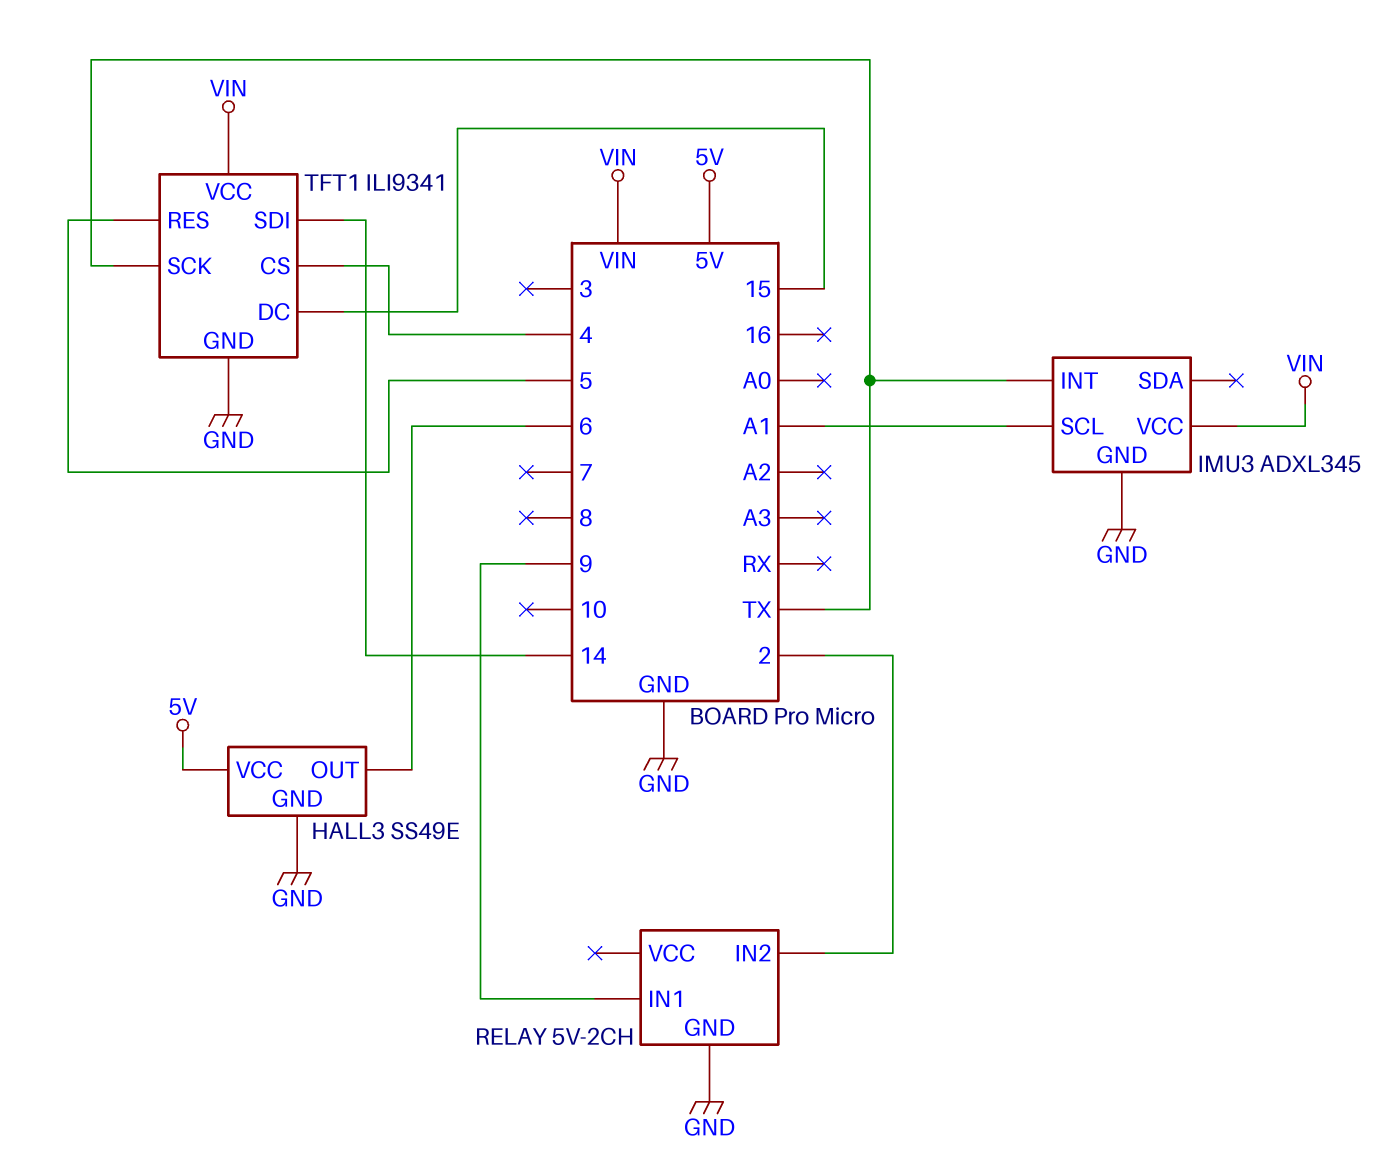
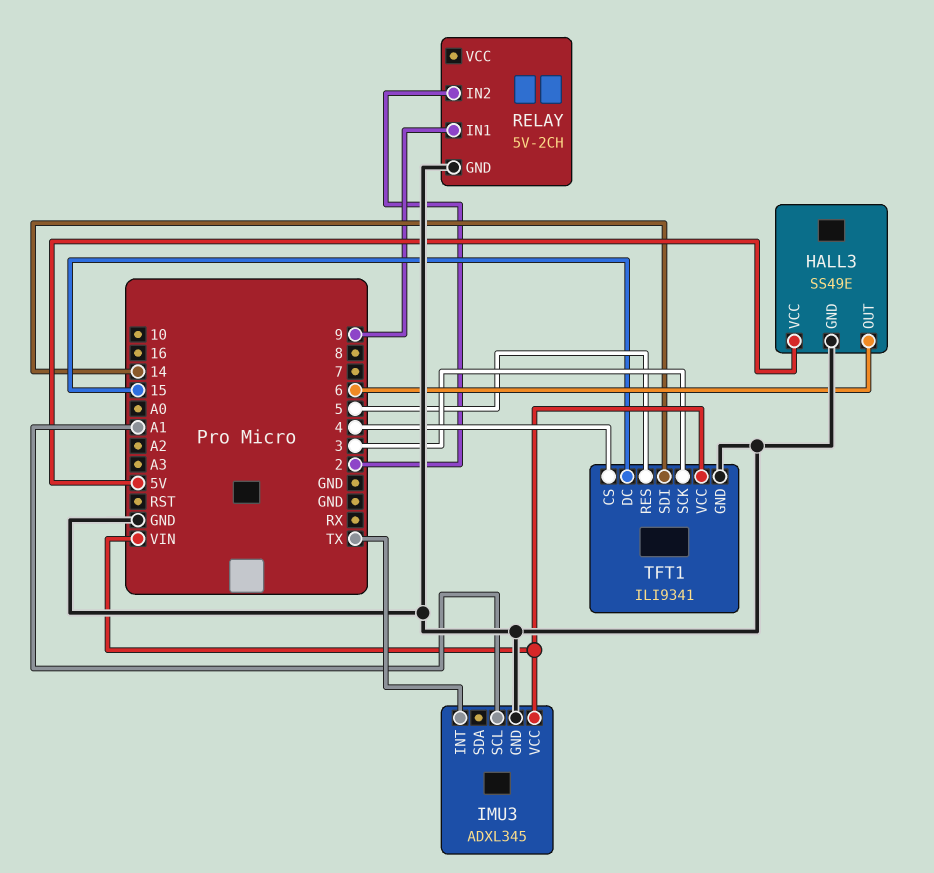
TFT1 pin SCK: TX -> 3

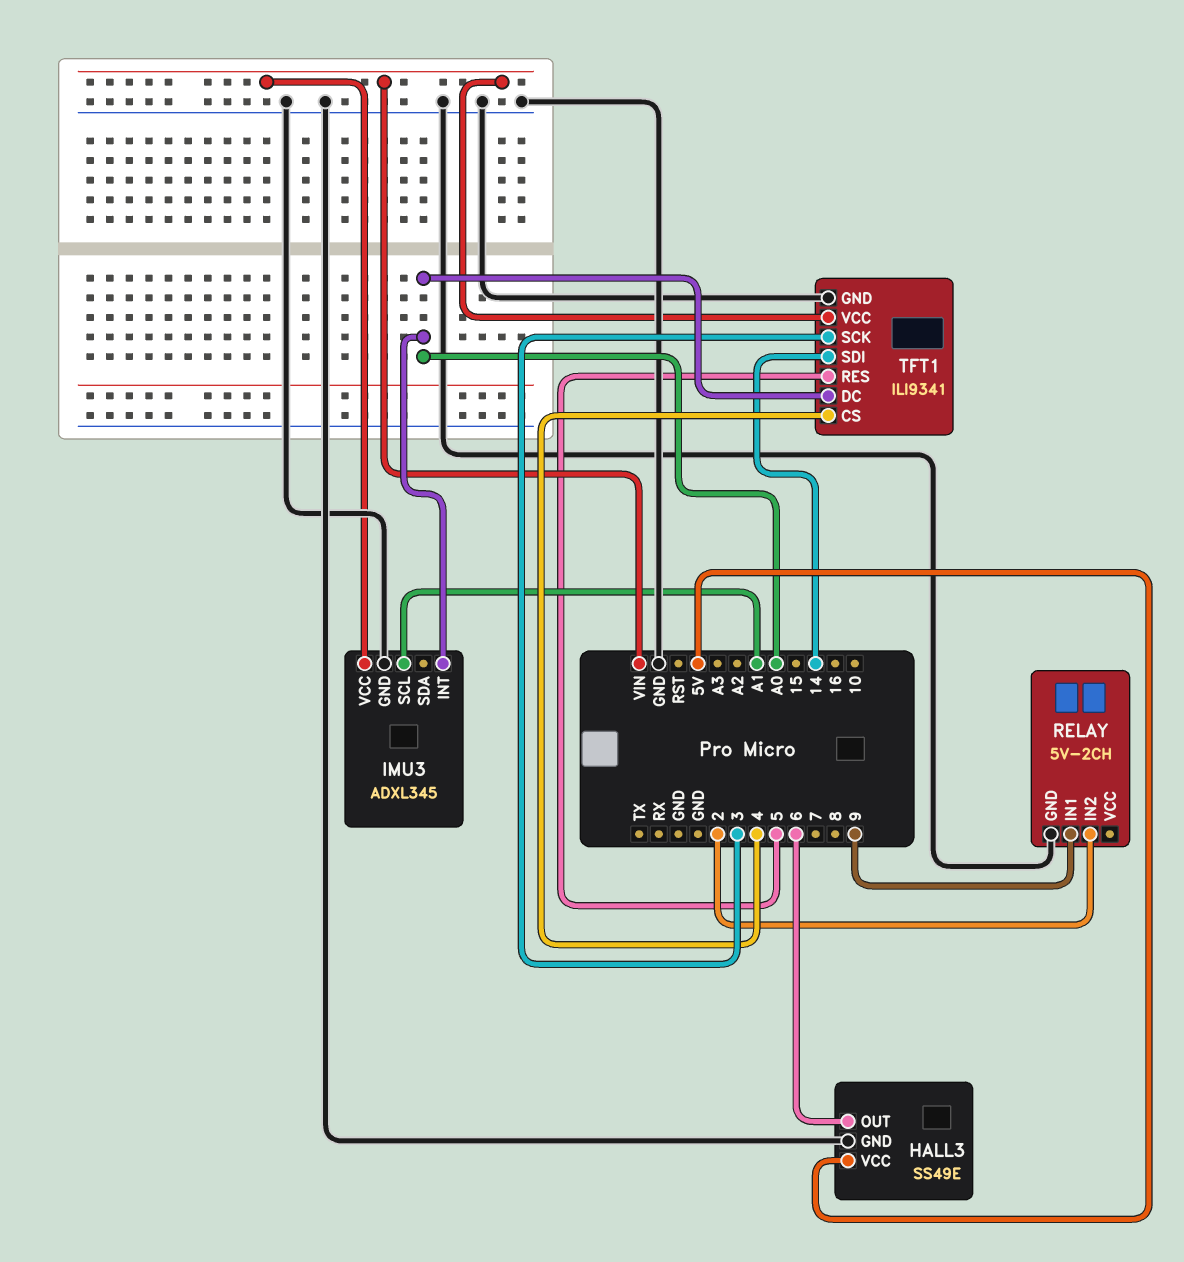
IMU3 pin INT: TX -> A0
TFT1 pin DC: 15 -> A0

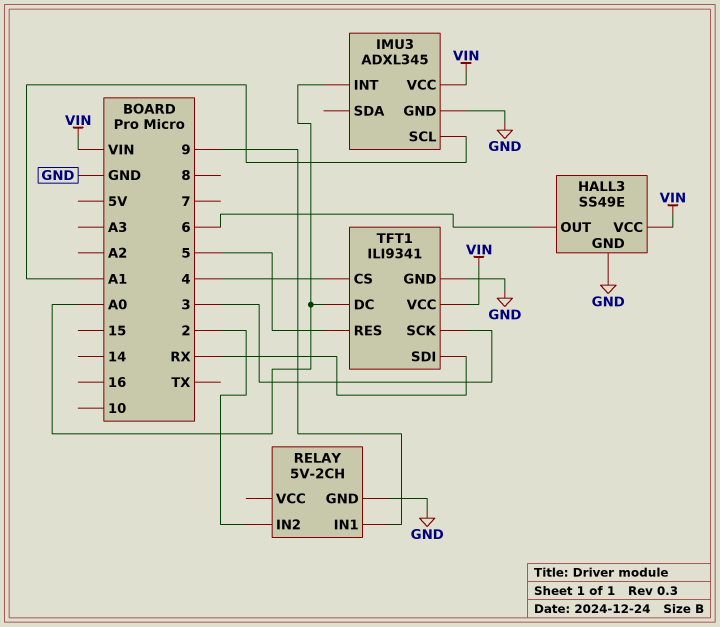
HALL3 pin VCC: 5V -> VIN
TFT1 pin SDI: 14 -> RX

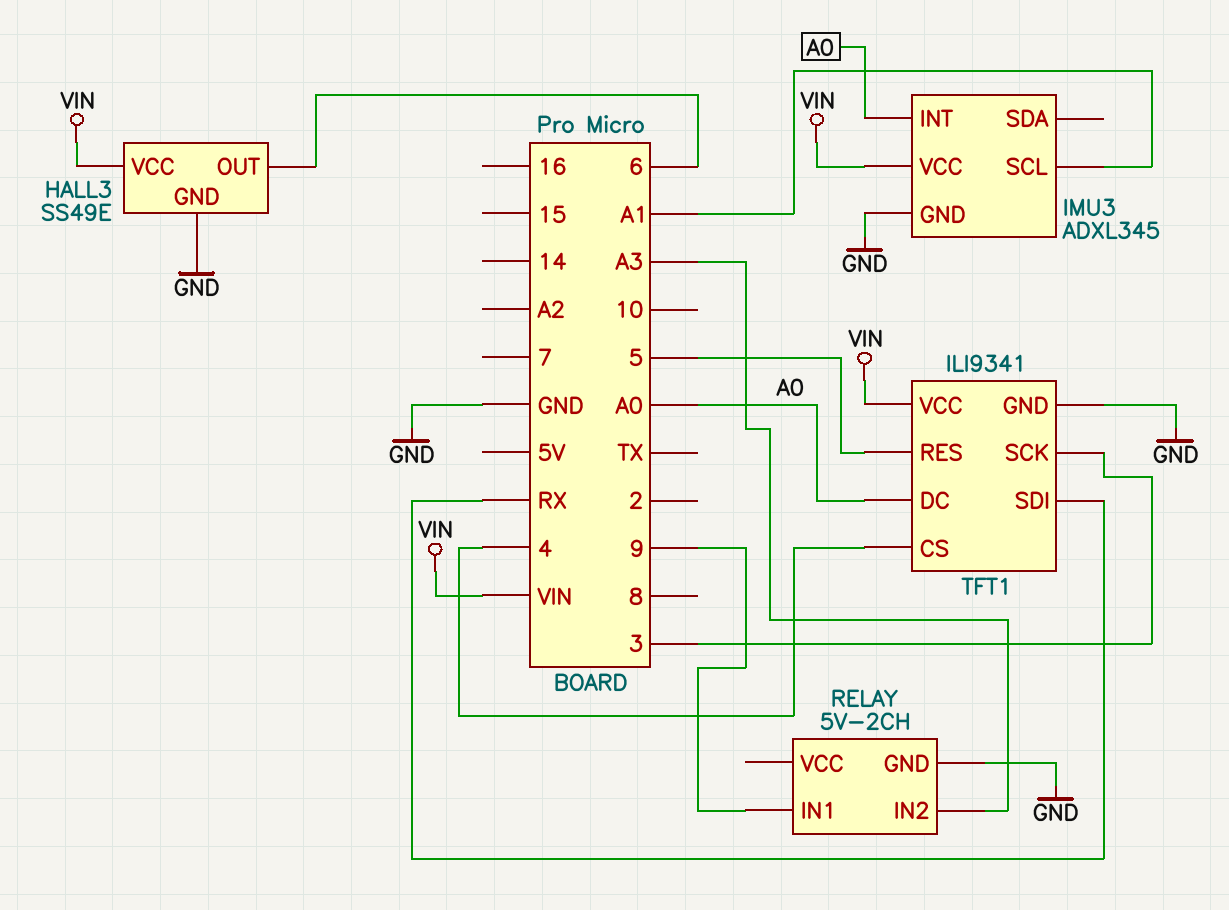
RELAY pin IN2: 2 -> A3

